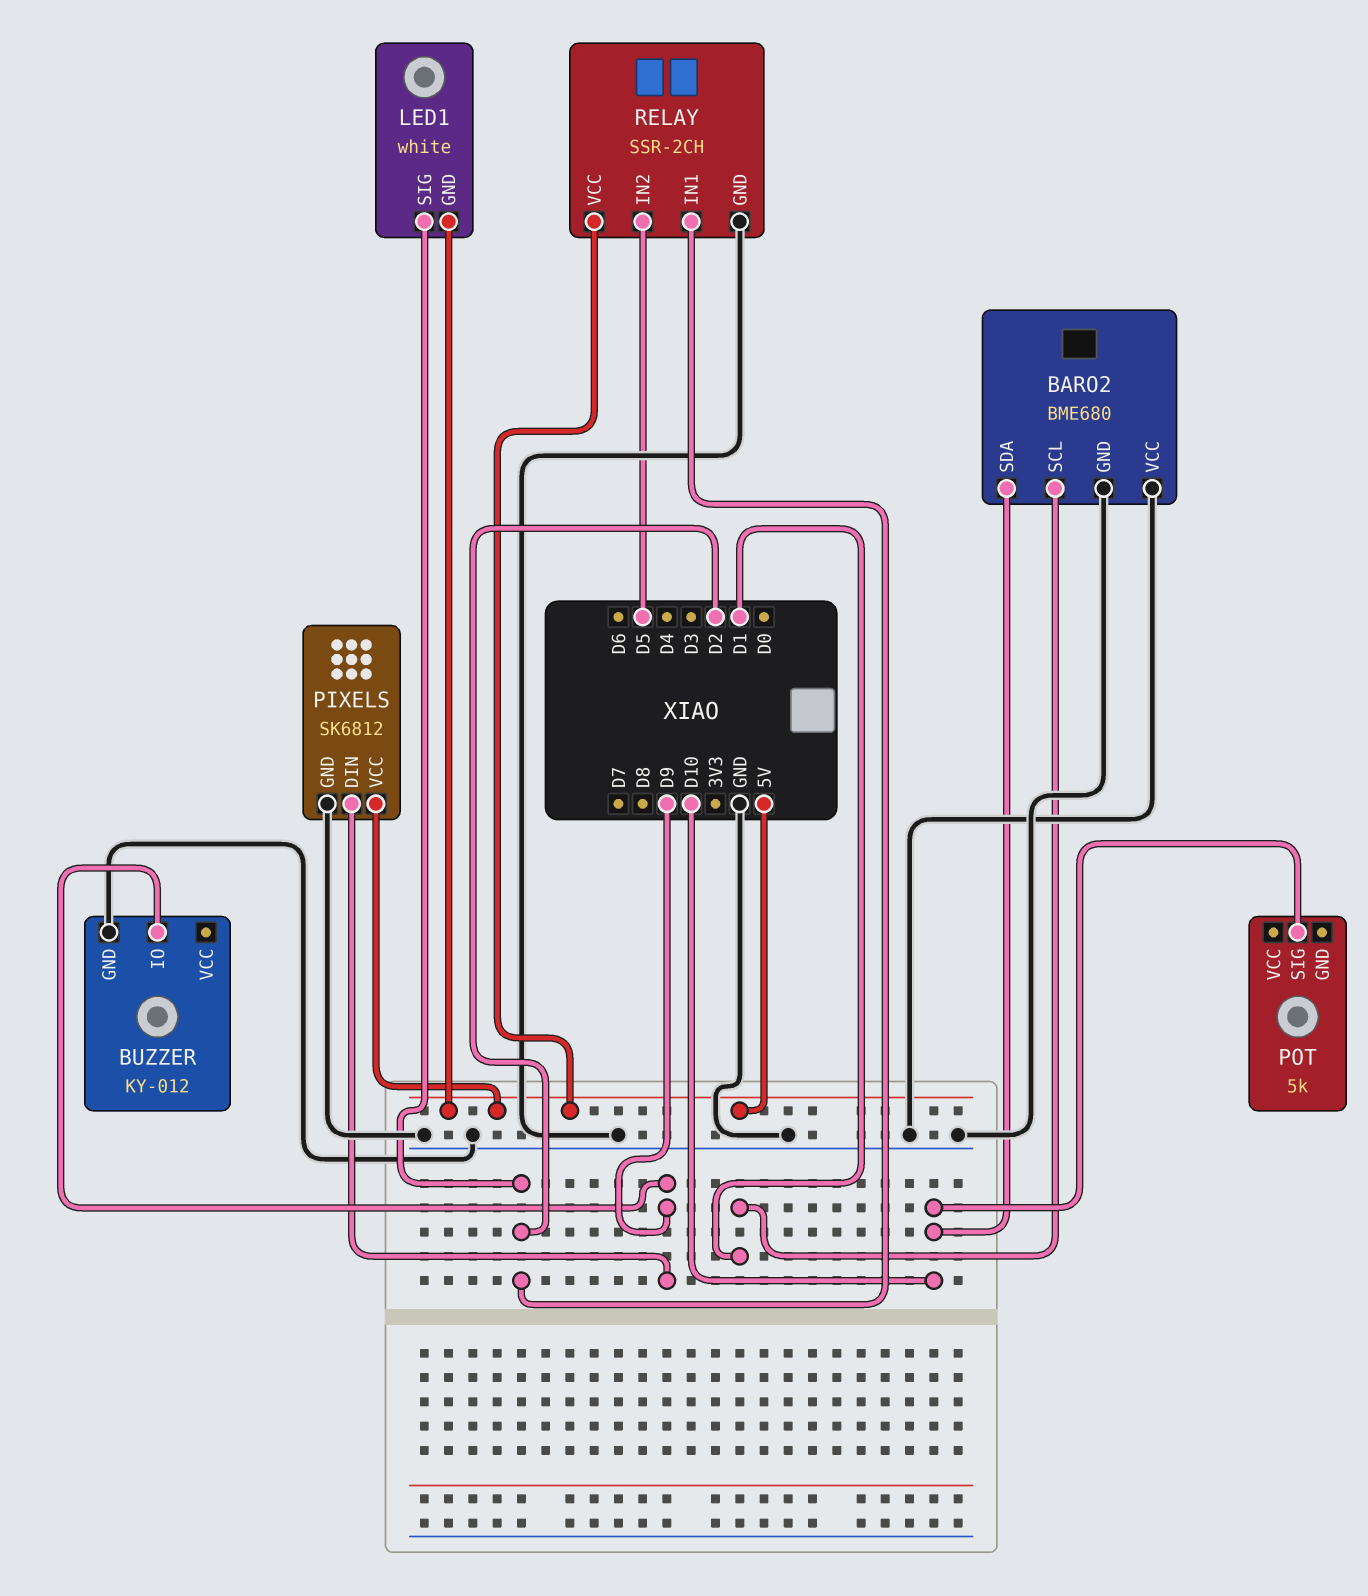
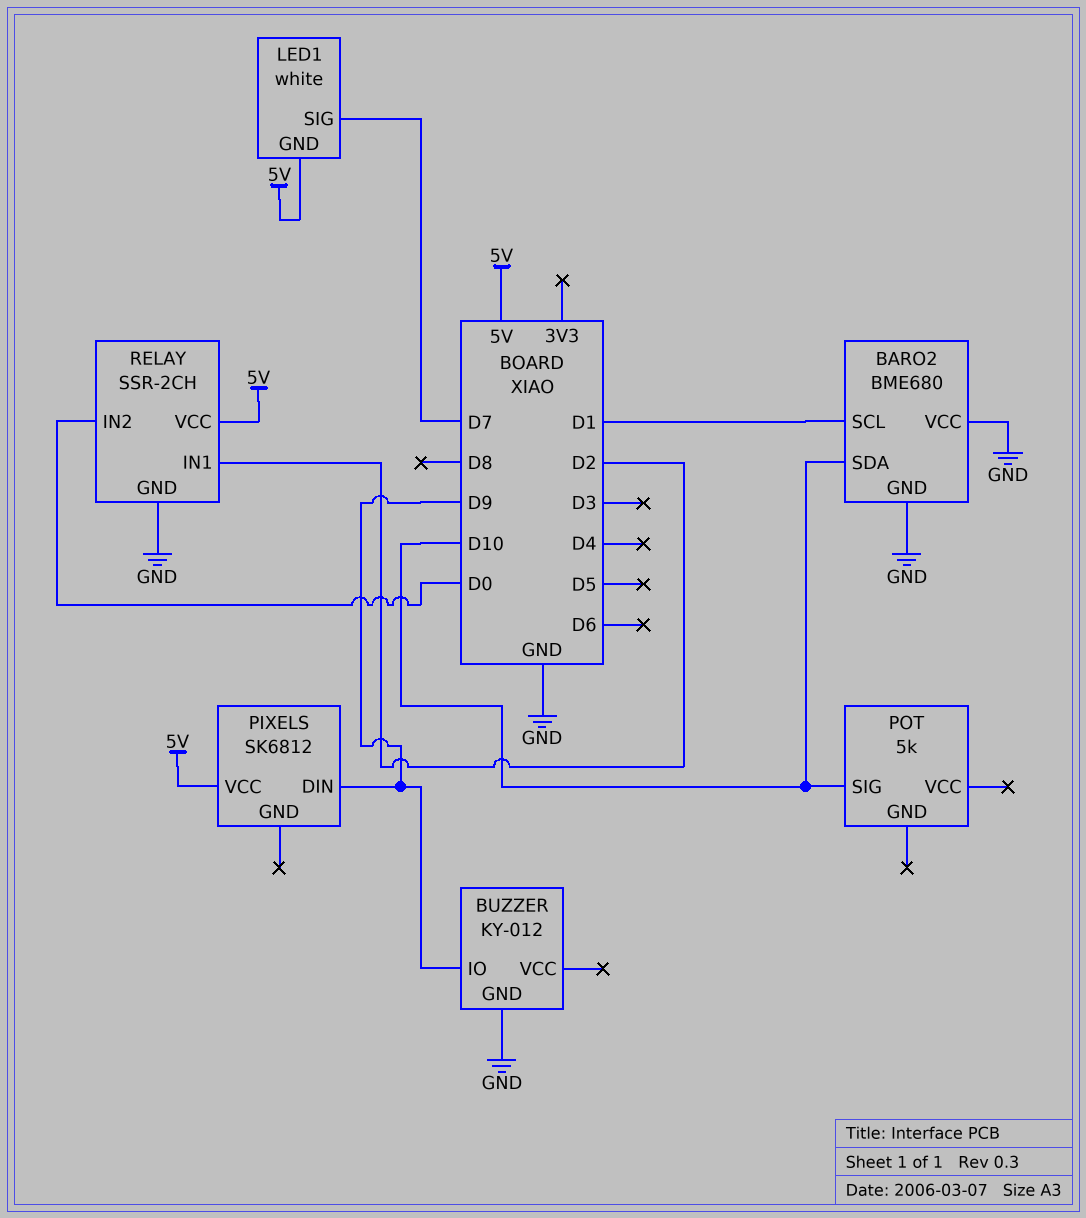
LED1 pin SIG: D2 -> D7
PIXELS pin GND: GND -> none
RELAY pin IN2: D5 -> D0

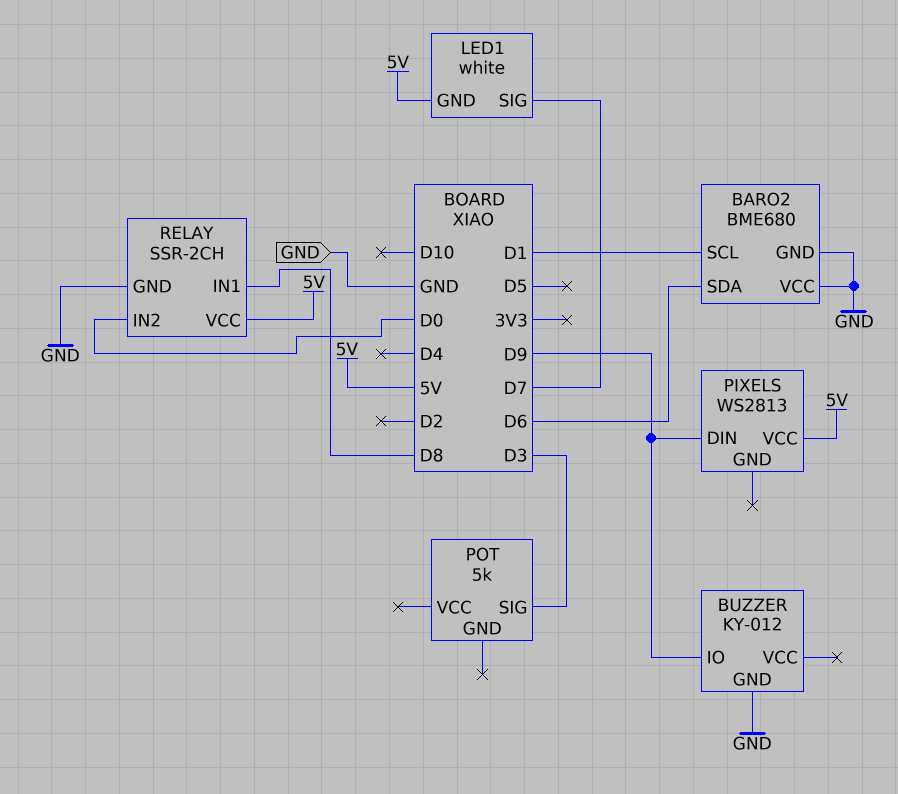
BARO2 pin SDA: D10 -> D6
PIXELS: SK6812 -> WS2813
POT pin SIG: D10 -> D3
RELAY pin IN1: D2 -> D8

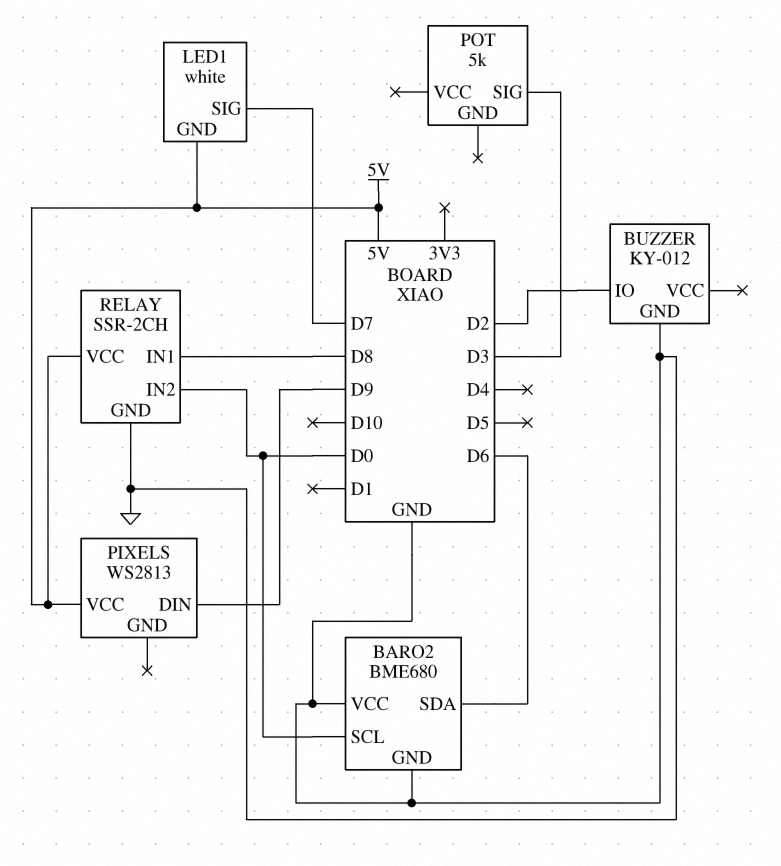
BARO2 pin SCL: D1 -> D0
BUZZER pin IO: D9 -> D2

